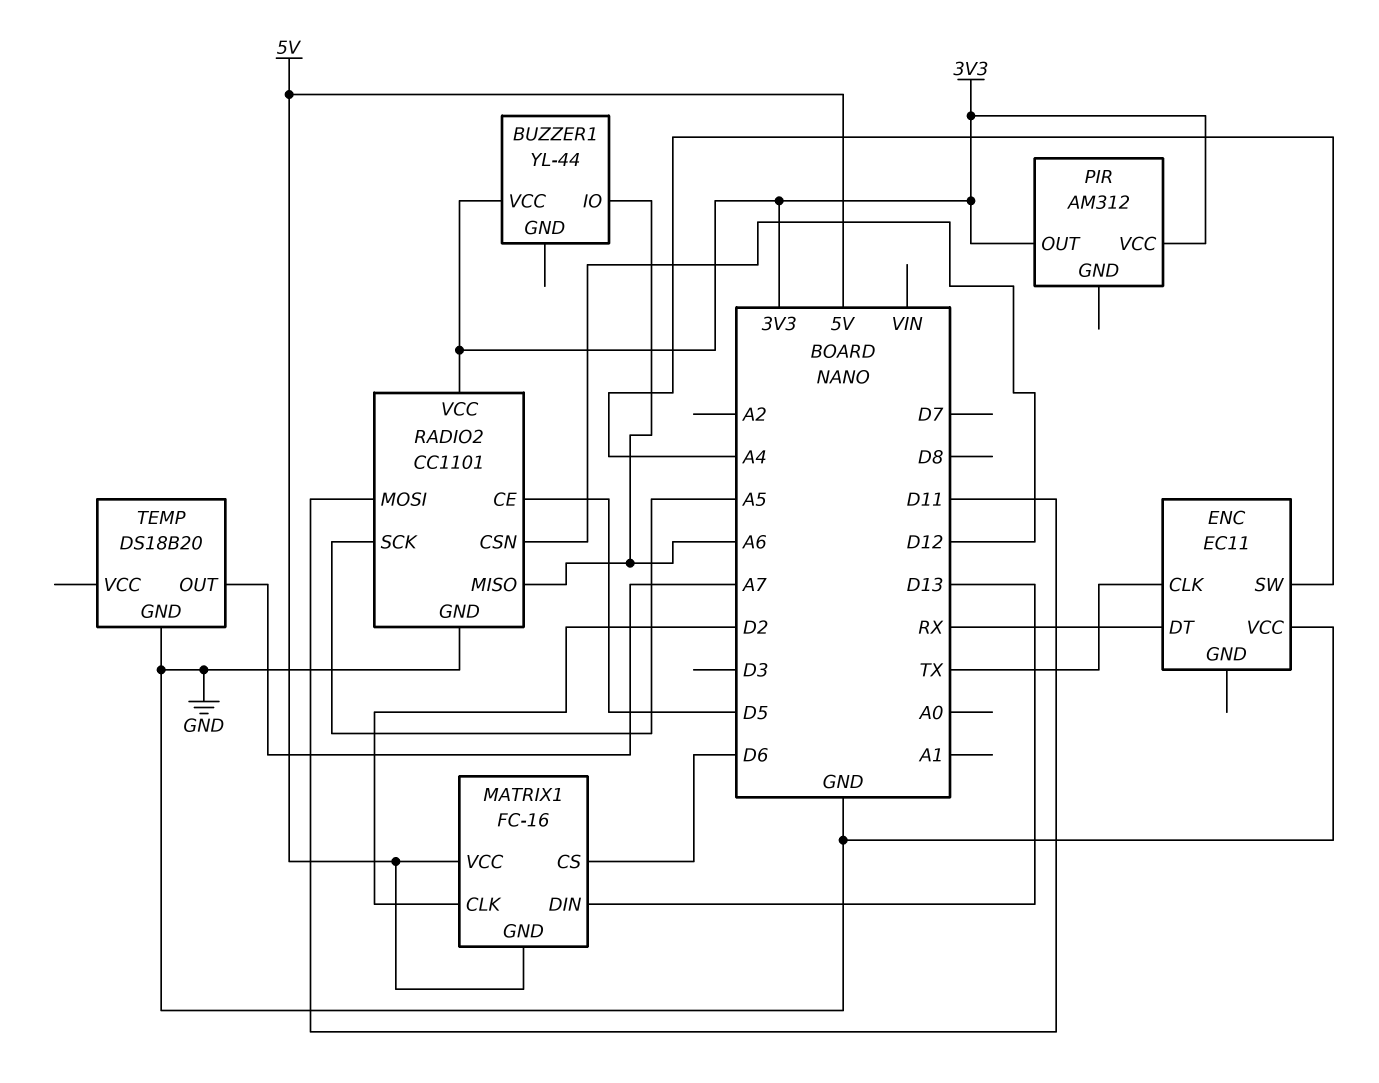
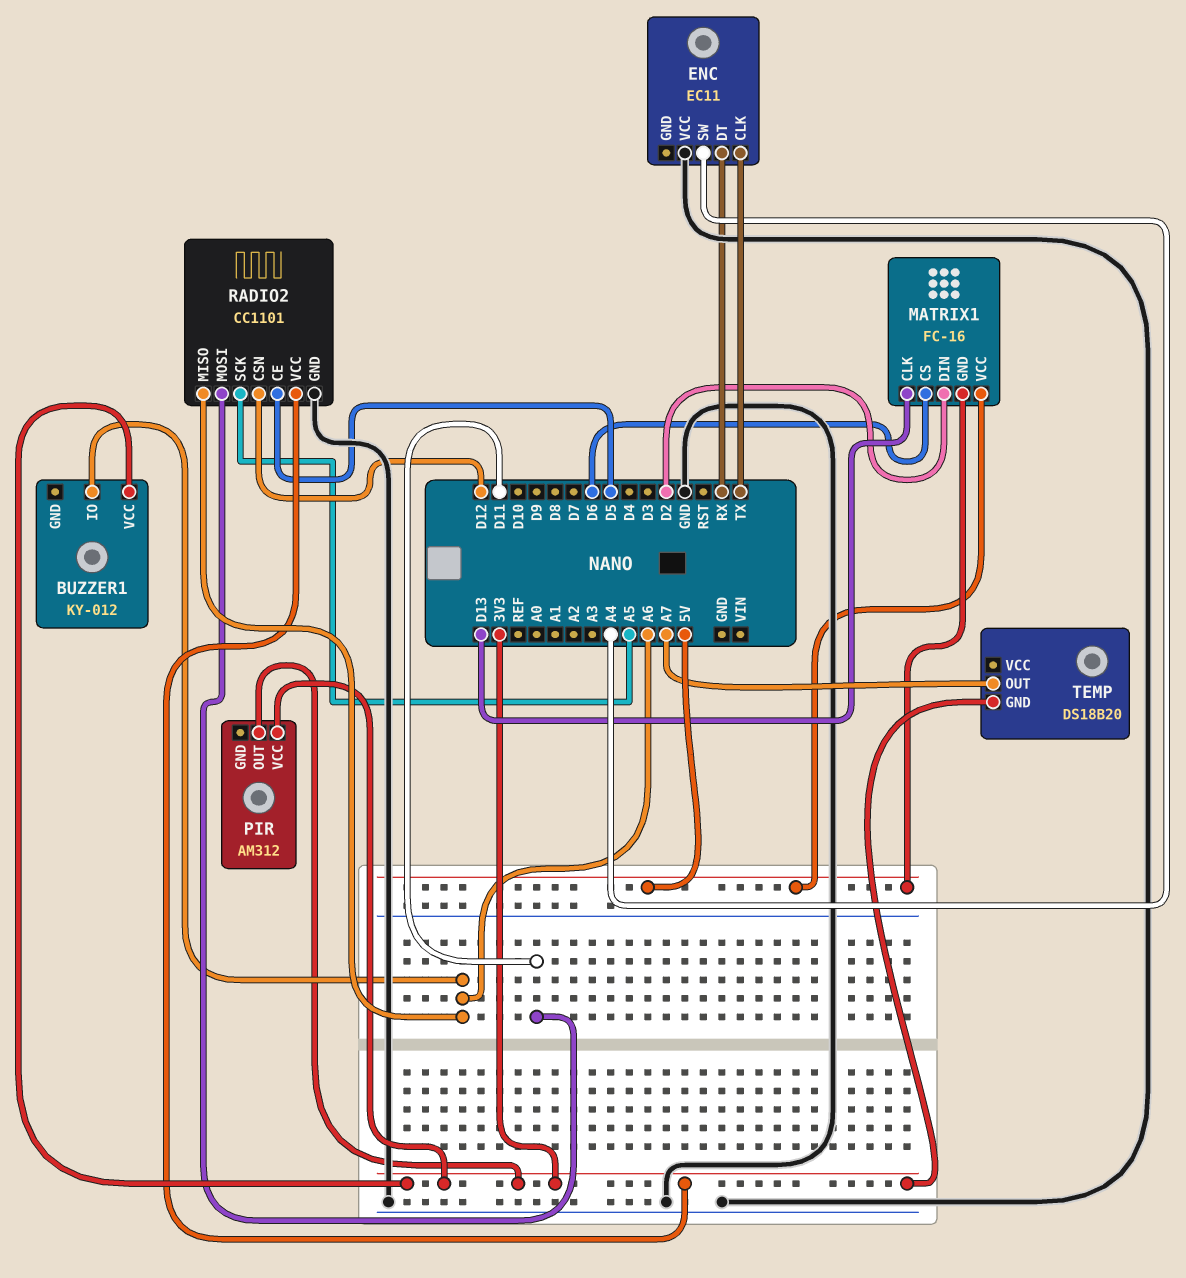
BUZZER1: YL-44 -> KY-012
MATRIX1 pin CLK: D2 -> D13
MATRIX1 pin DIN: D13 -> D2
TEMP pin GND: GND -> 3V3

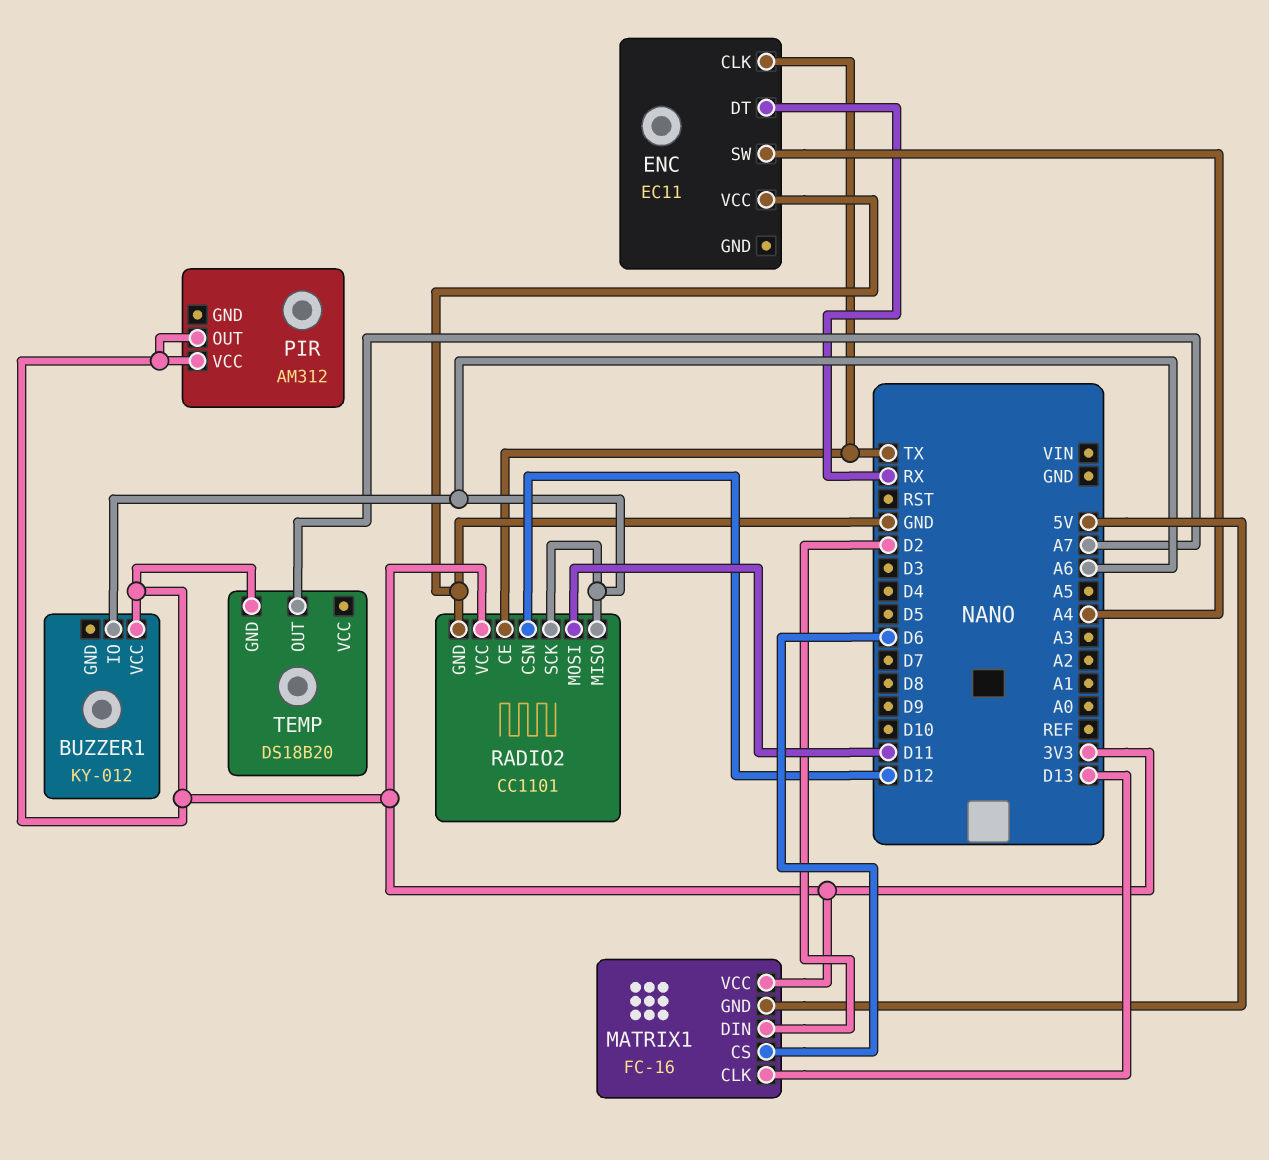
MATRIX1 pin VCC: 5V -> 3V3
RADIO2 pin CE: D5 -> TX
RADIO2 pin SCK: A5 -> A6

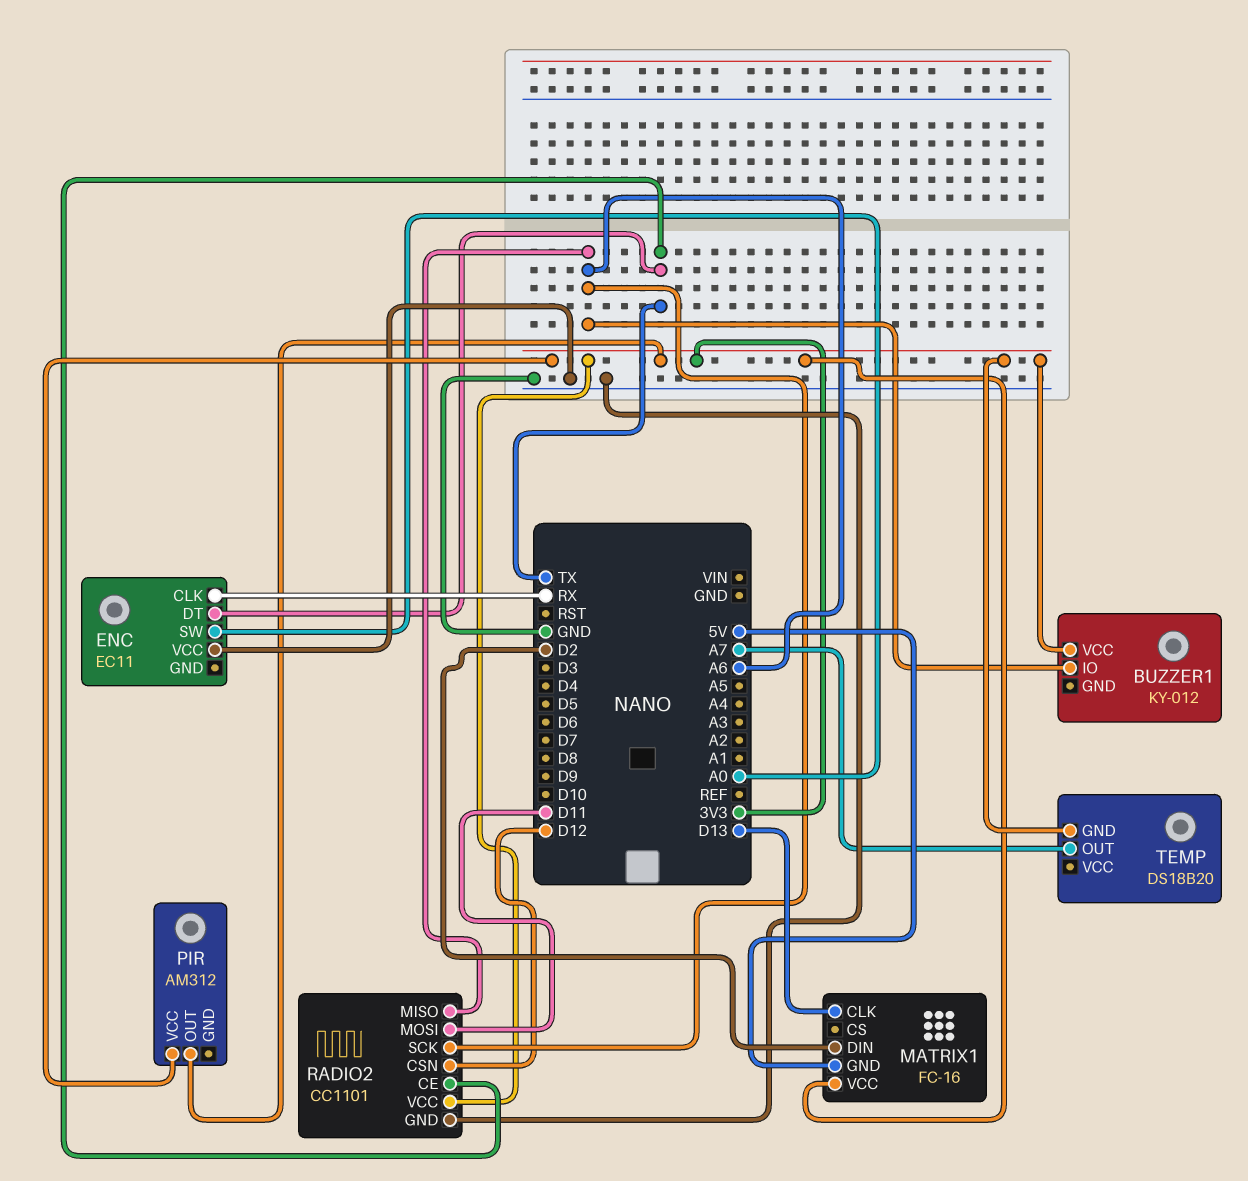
ENC pin CLK: TX -> RX
ENC pin DT: RX -> TX
ENC pin SW: A4 -> A0
MATRIX1 pin CS: D6 -> none

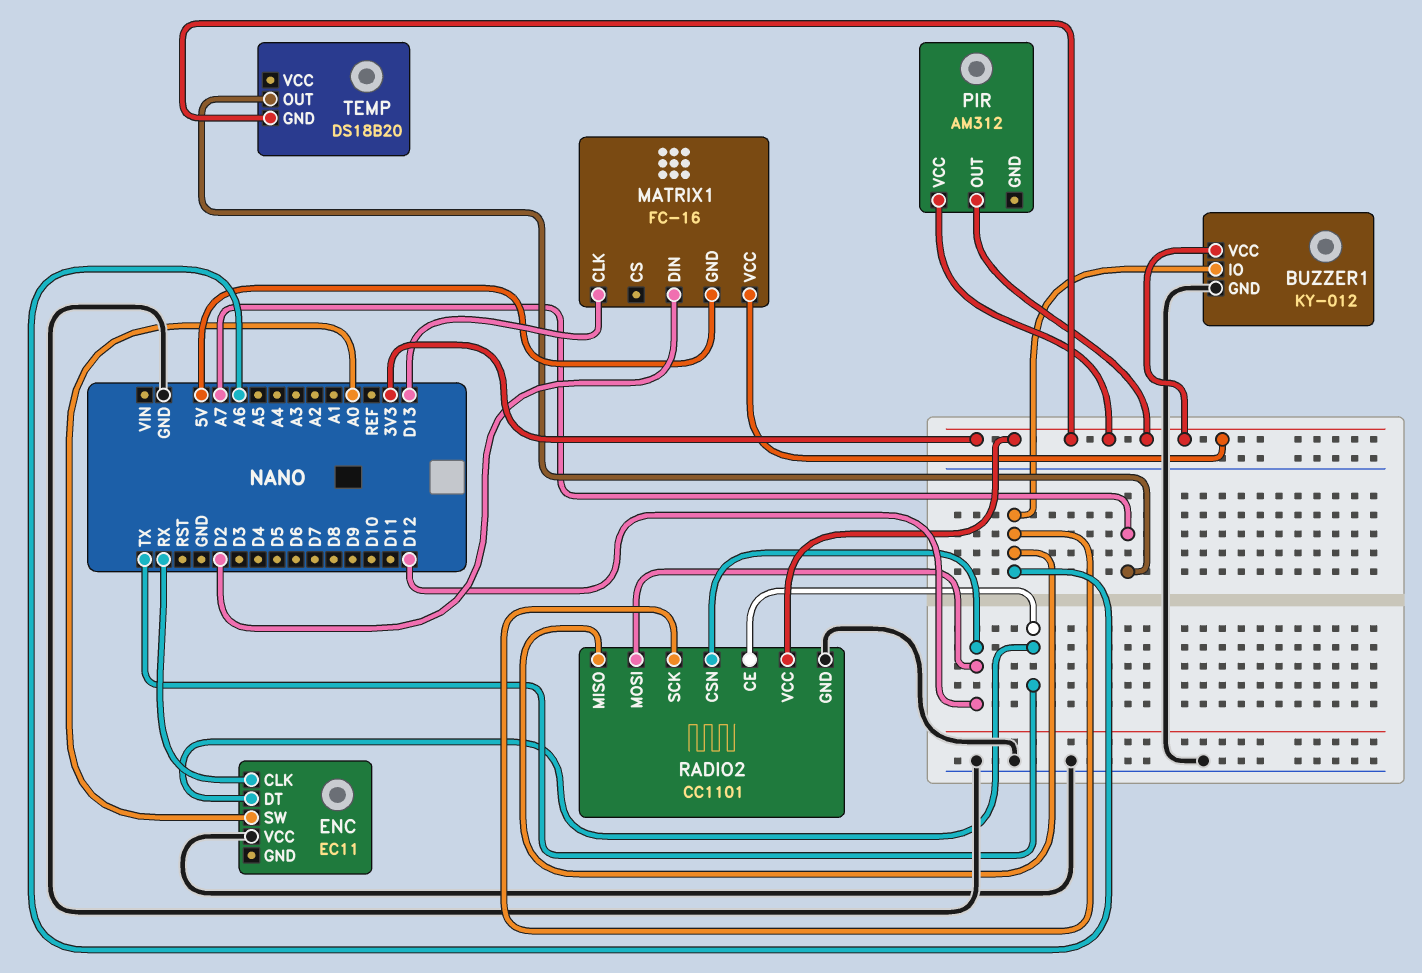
BUZZER1 pin GND: none -> GND
RADIO2 pin MOSI: D11 -> D12

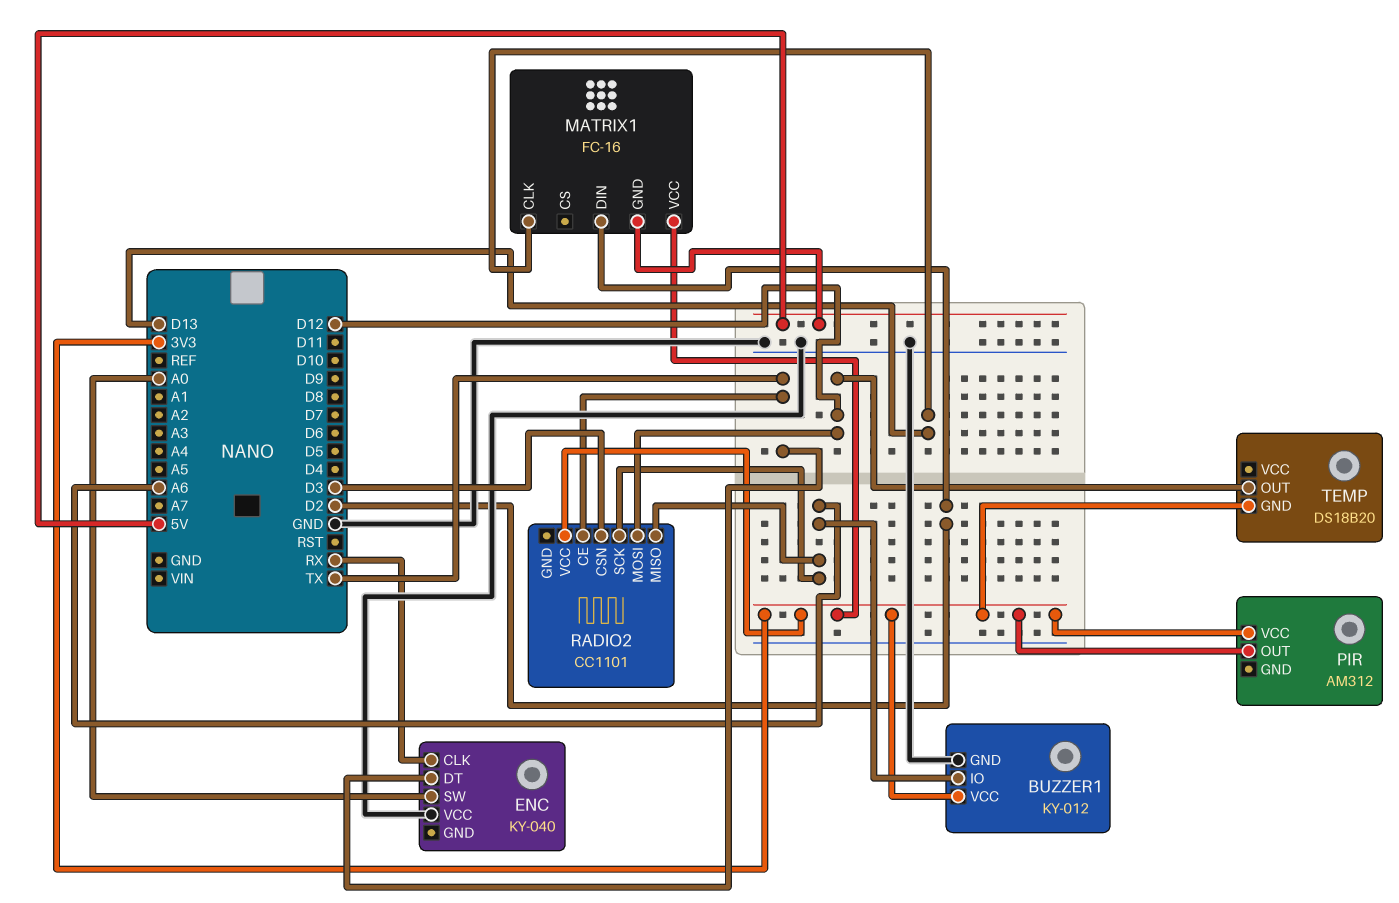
ENC: EC11 -> KY-040
RADIO2 pin CSN: D12 -> D3
RADIO2 pin GND: GND -> none
TEMP pin OUT: A7 -> D12

